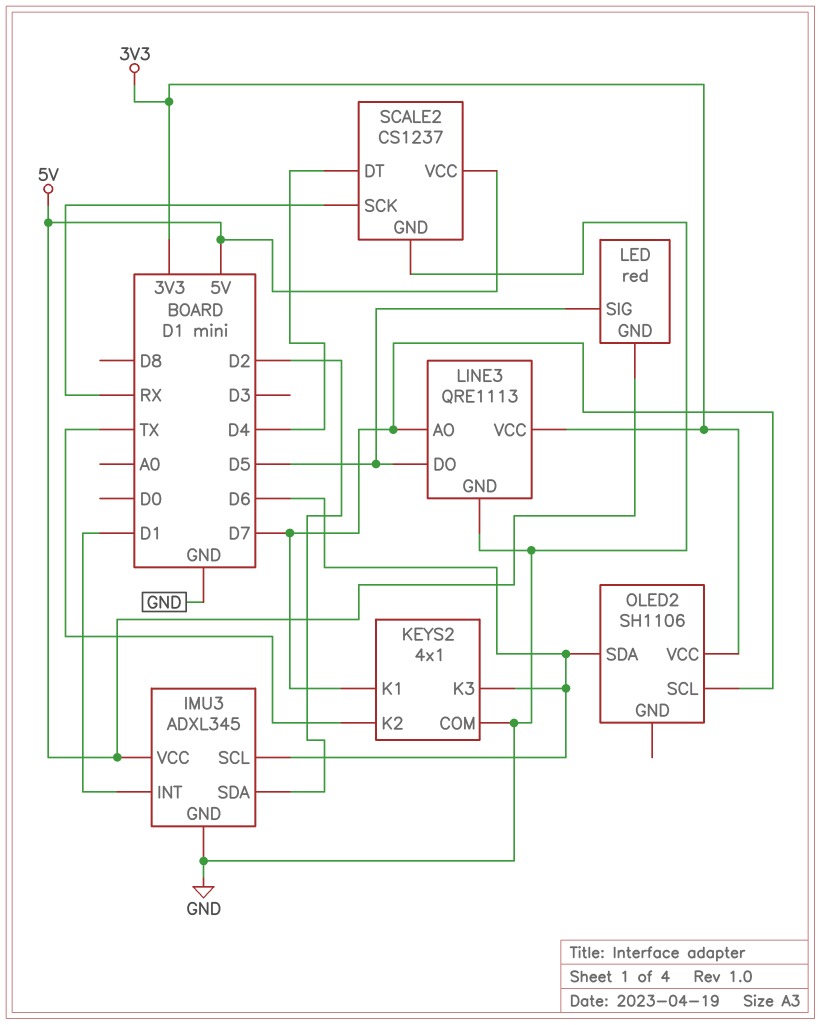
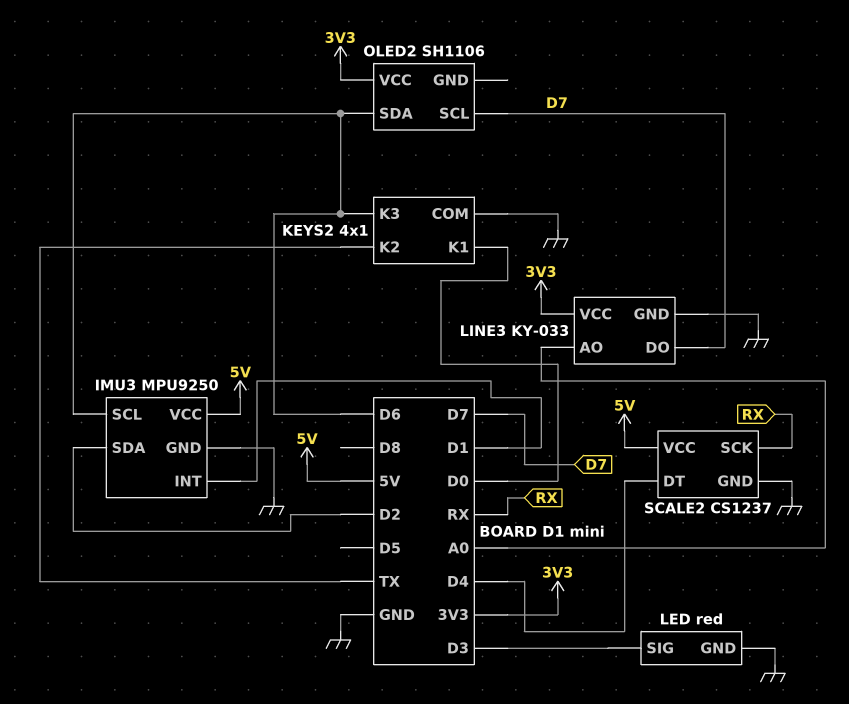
IMU3: ADXL345 -> MPU9250
KEYS2 pin K1: D7 -> D0
LED pin GND: 5V -> GND
LED pin SIG: D5 -> D3
LINE3: QRE1113 -> KY-033
LINE3 pin AO: D7 -> A0
LINE3 pin DO: D5 -> D7

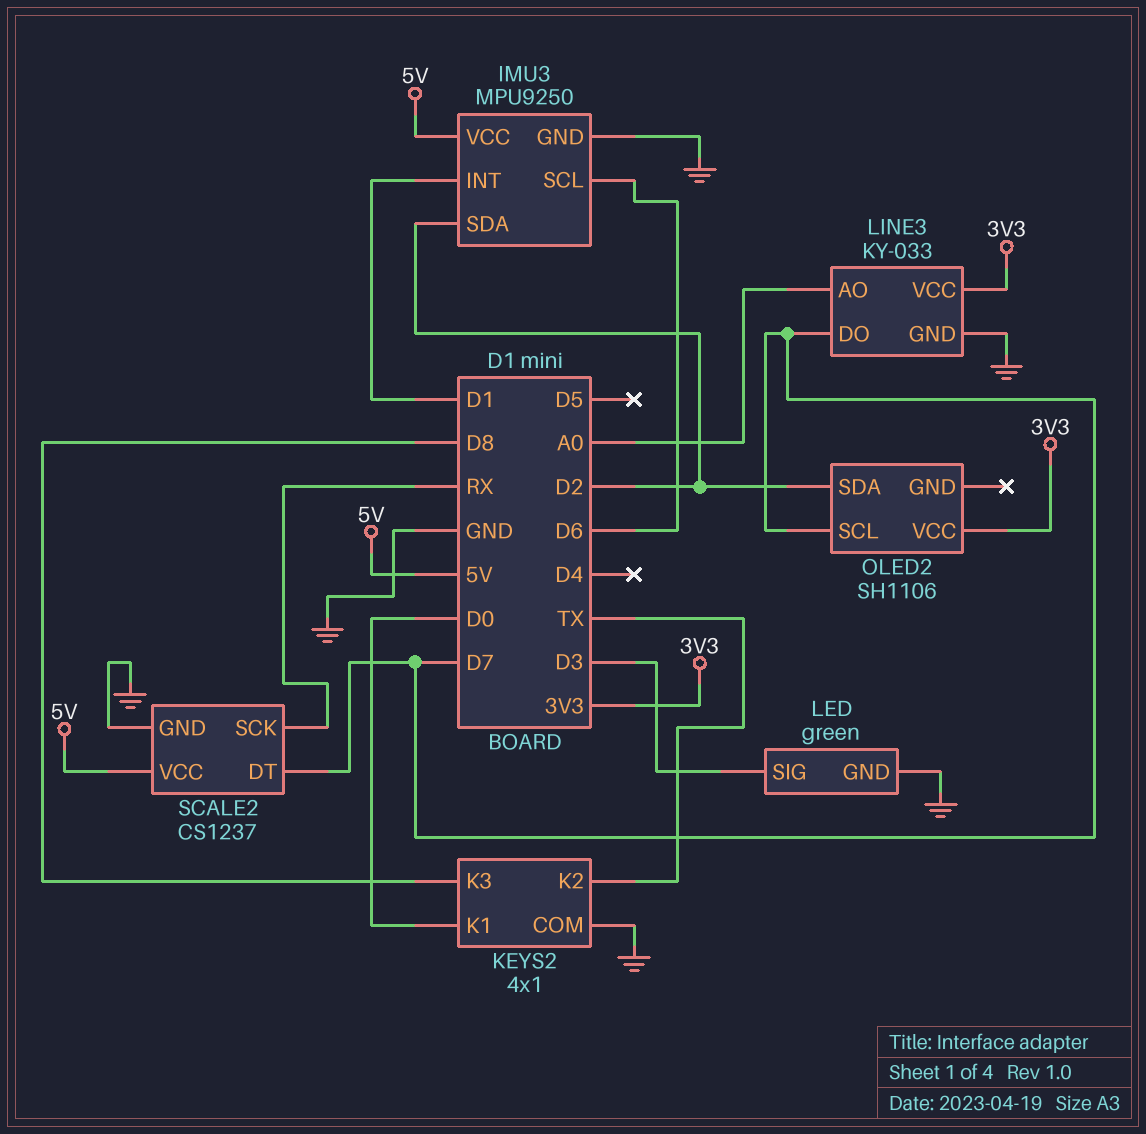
KEYS2 pin K3: D6 -> D8
LED: red -> green
OLED2 pin SDA: D6 -> D2
SCALE2 pin DT: D4 -> D7

